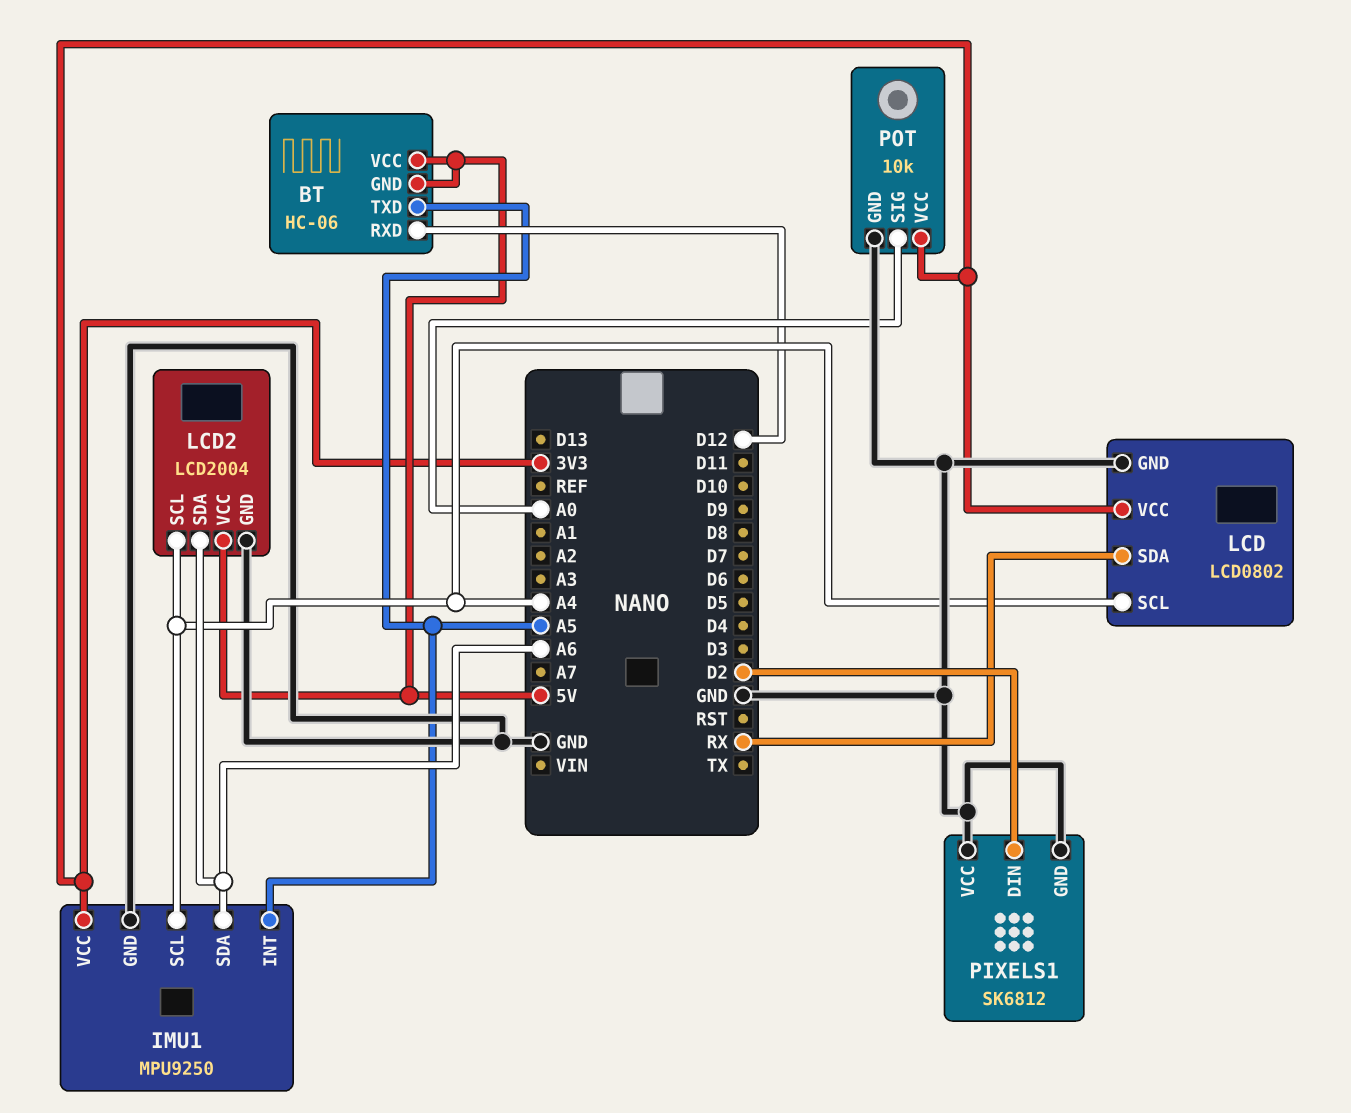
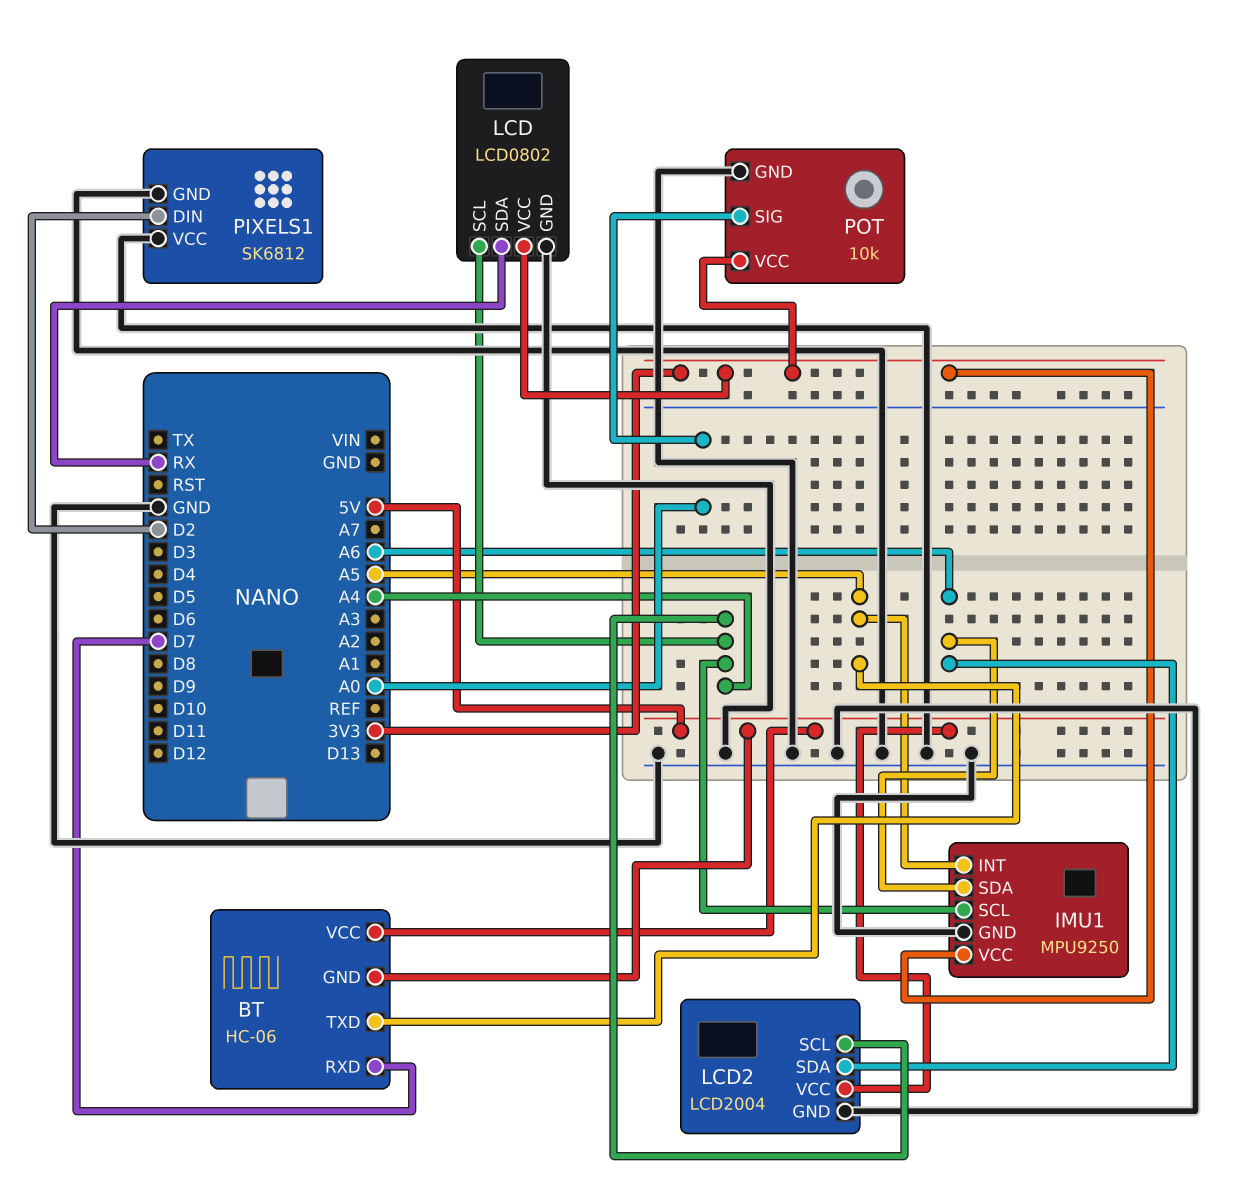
BT pin RXD: D12 -> D7

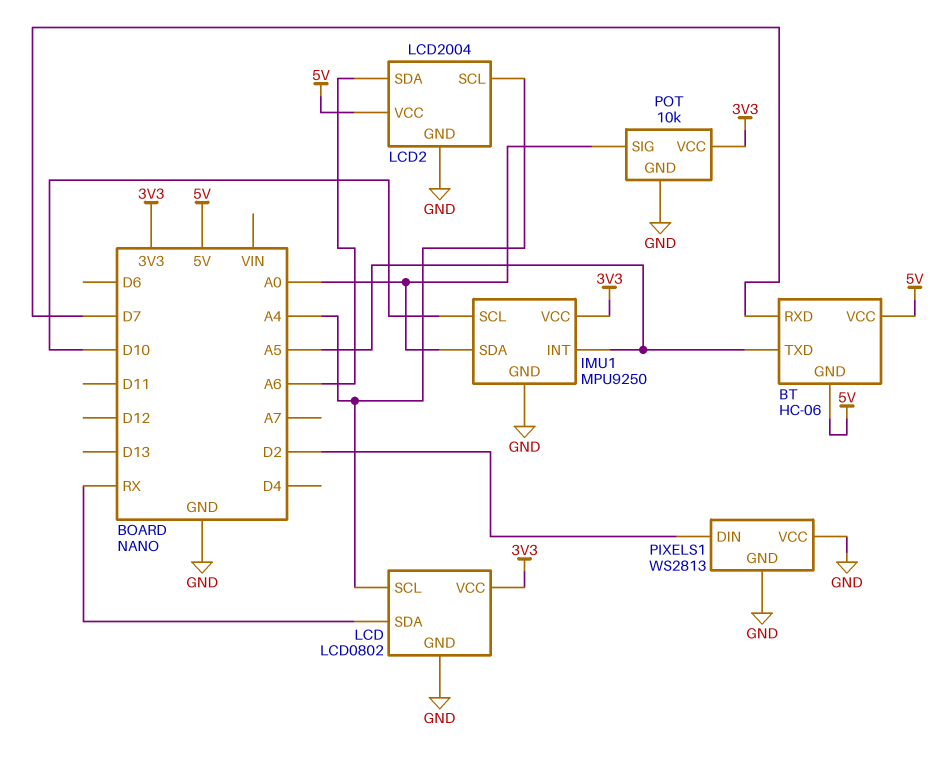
IMU1 pin SCL: A4 -> D10
IMU1 pin SDA: A6 -> A0
PIXELS1: SK6812 -> WS2813

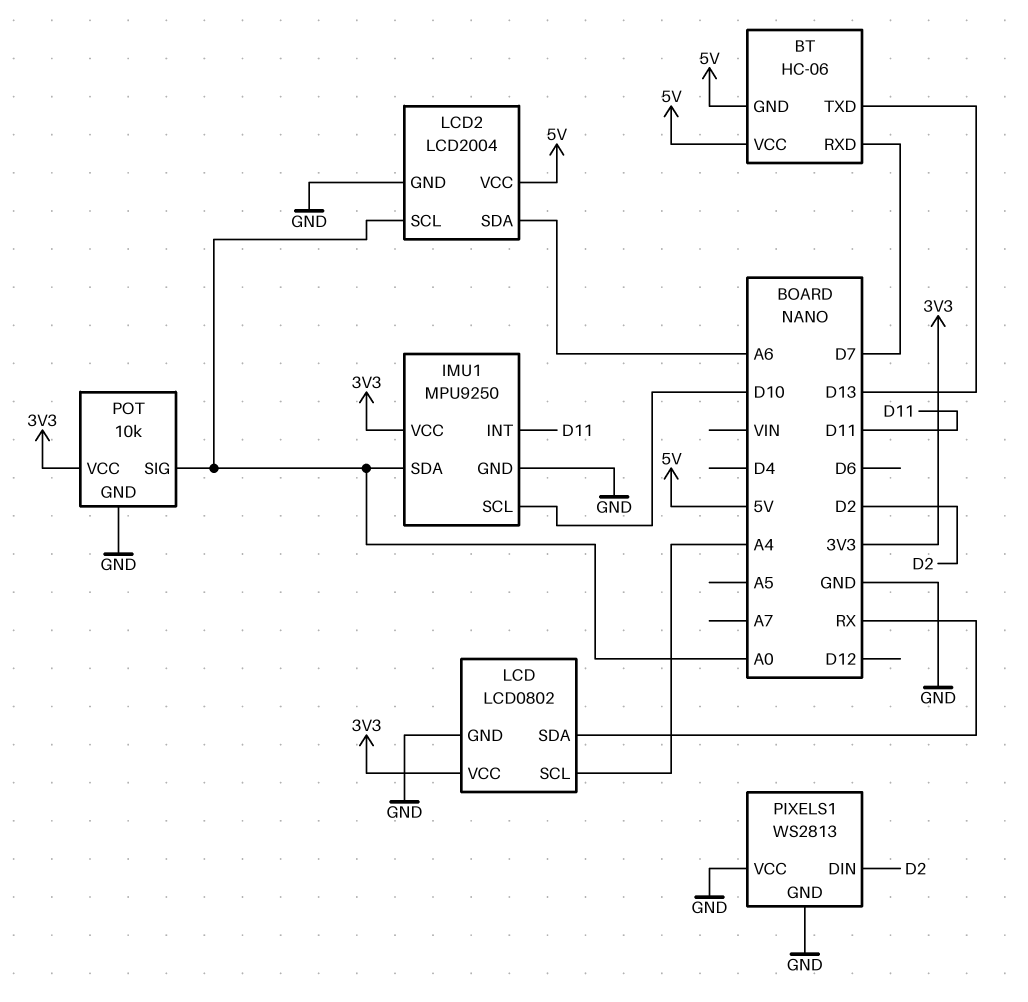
BT pin TXD: A5 -> D13
IMU1 pin INT: A5 -> D11
LCD2 pin SCL: A4 -> A0

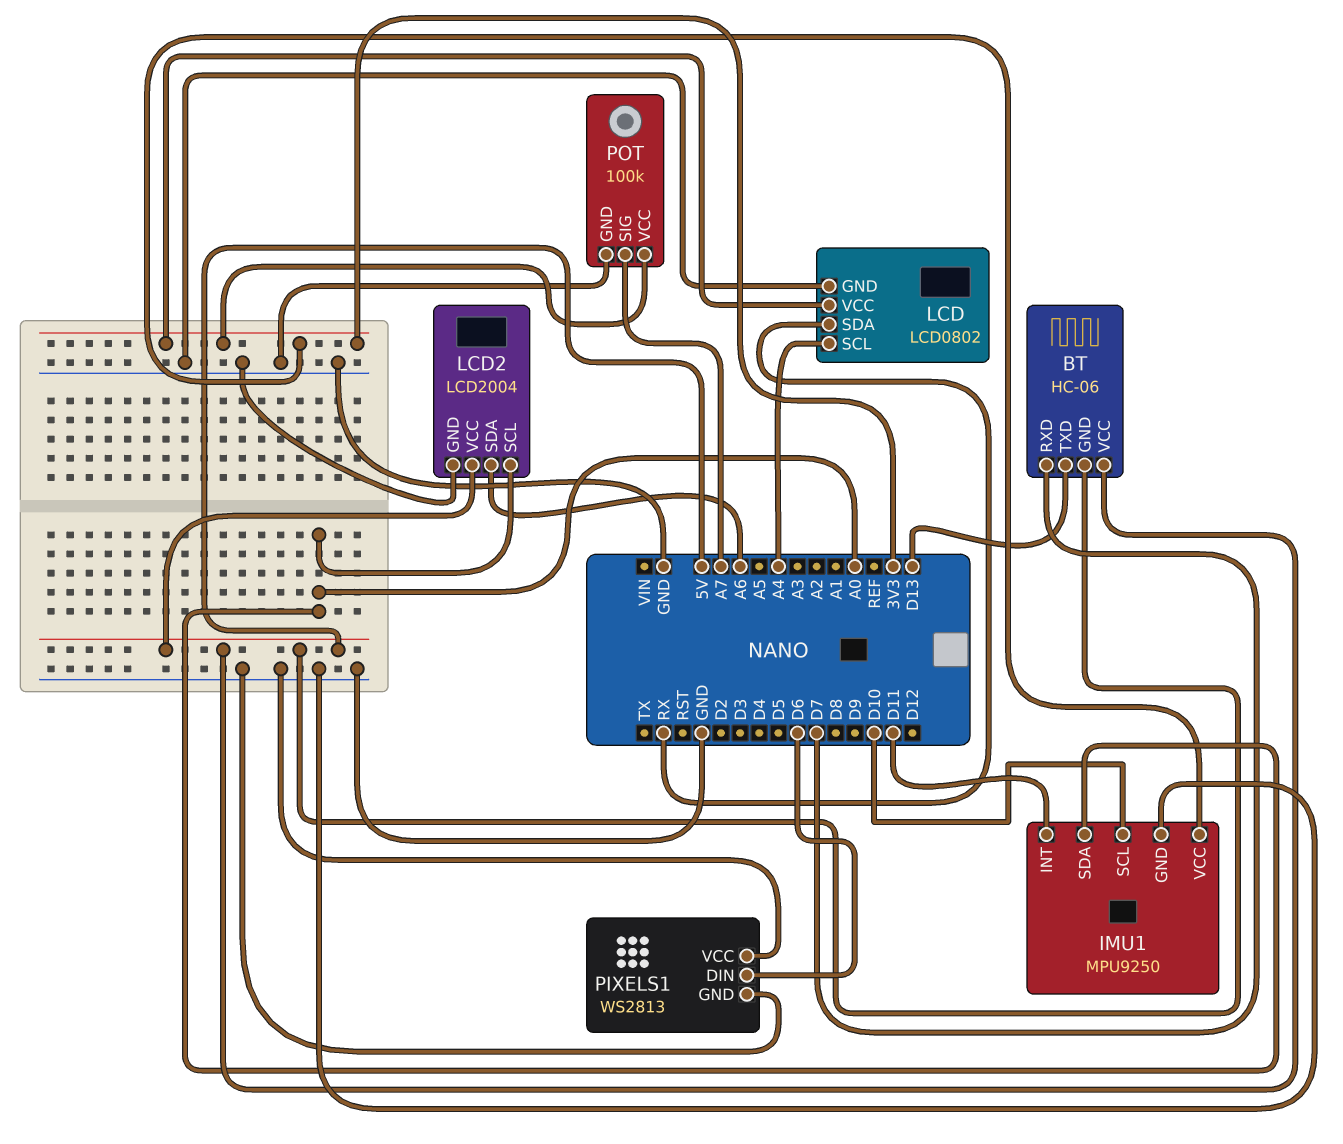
PIXELS1 pin DIN: D2 -> D6
POT: 10k -> 100k
POT pin SIG: A0 -> A7

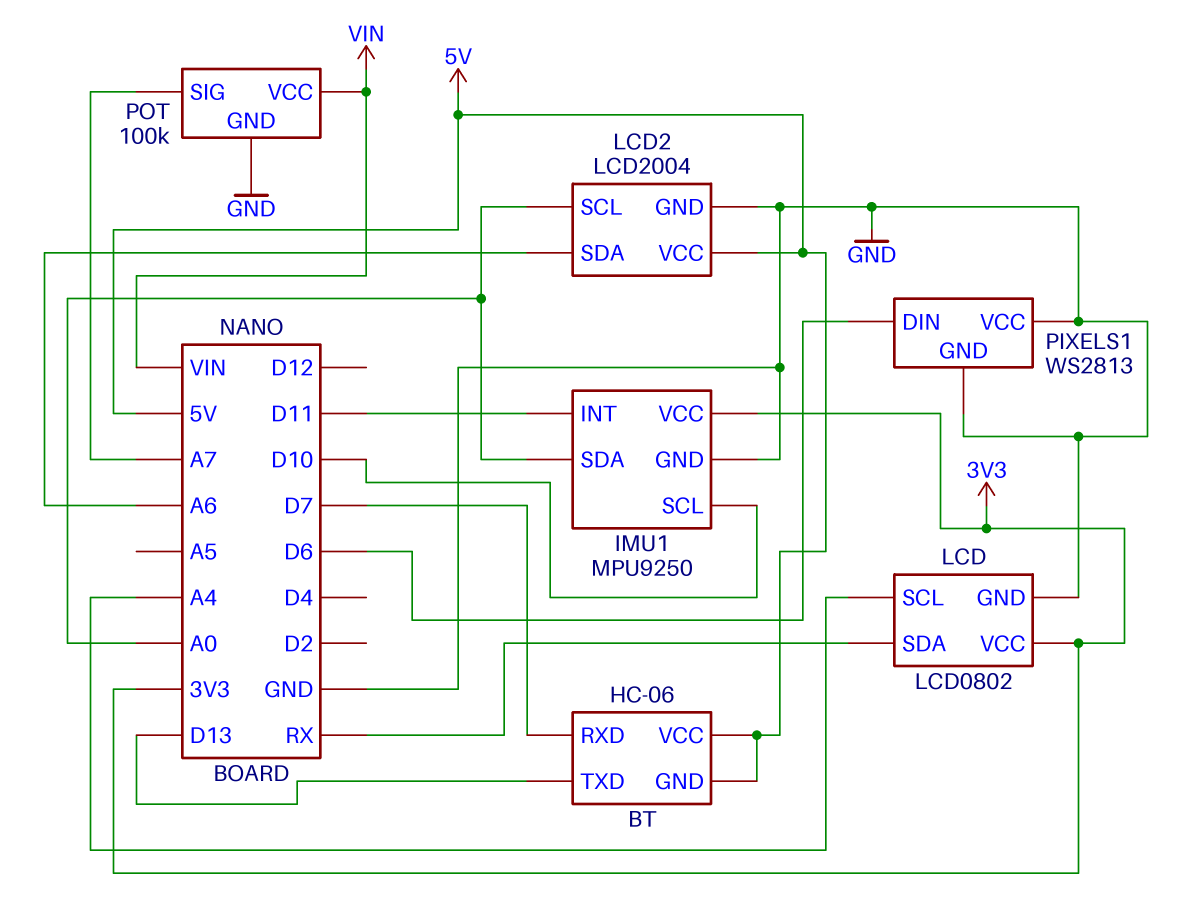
POT pin VCC: 3V3 -> VIN

